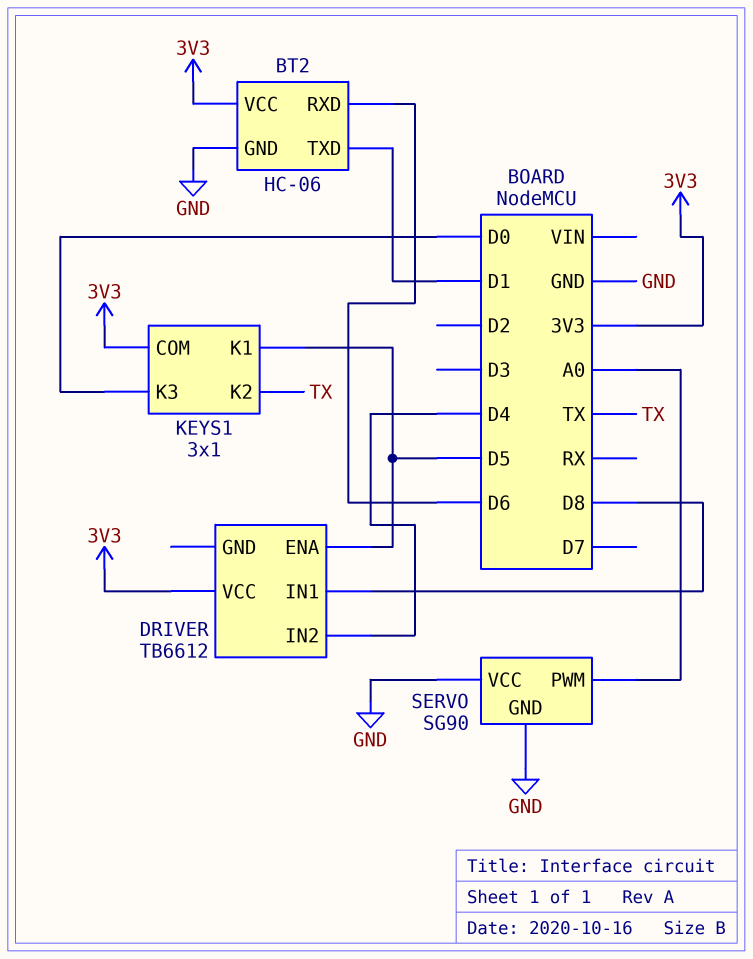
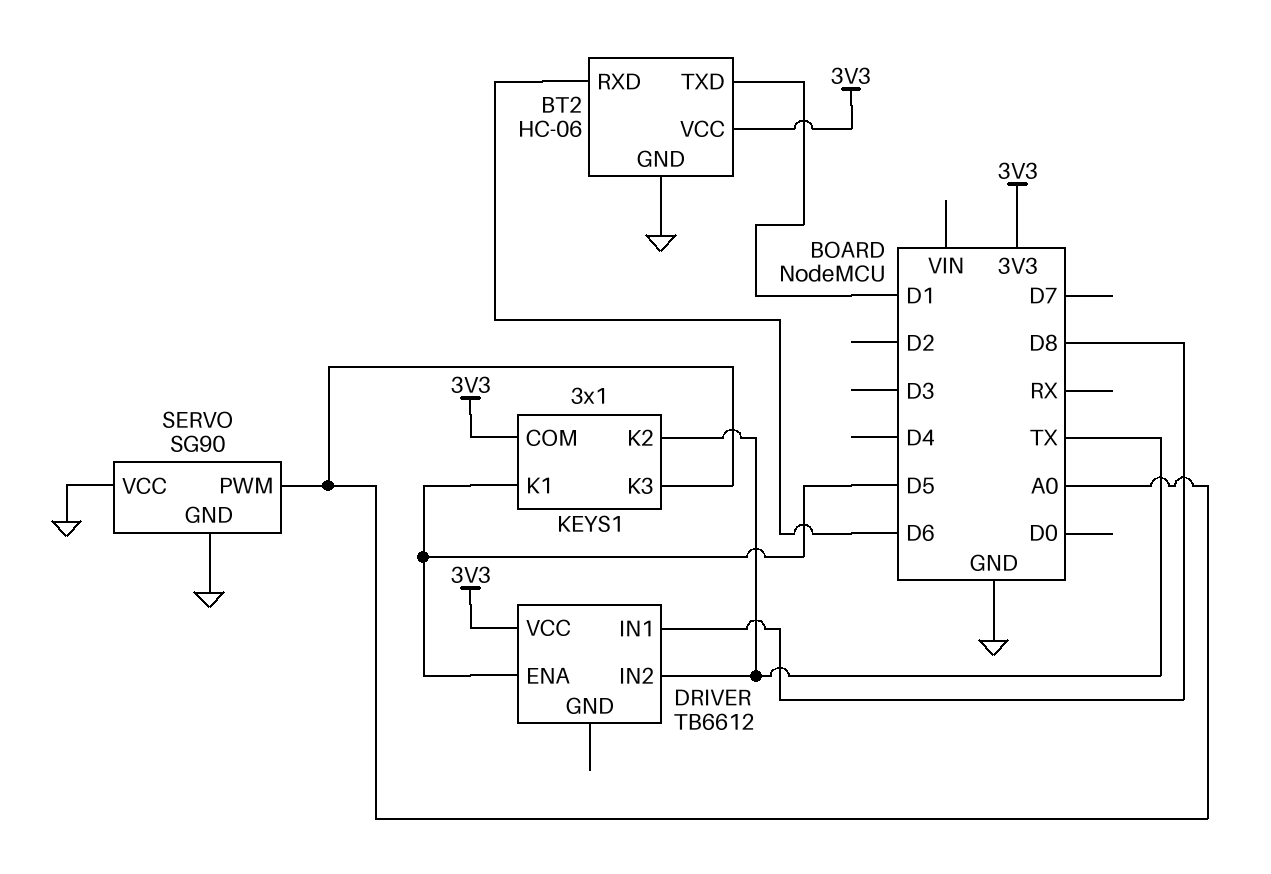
DRIVER pin IN2: D4 -> TX
KEYS1 pin K3: D0 -> A0

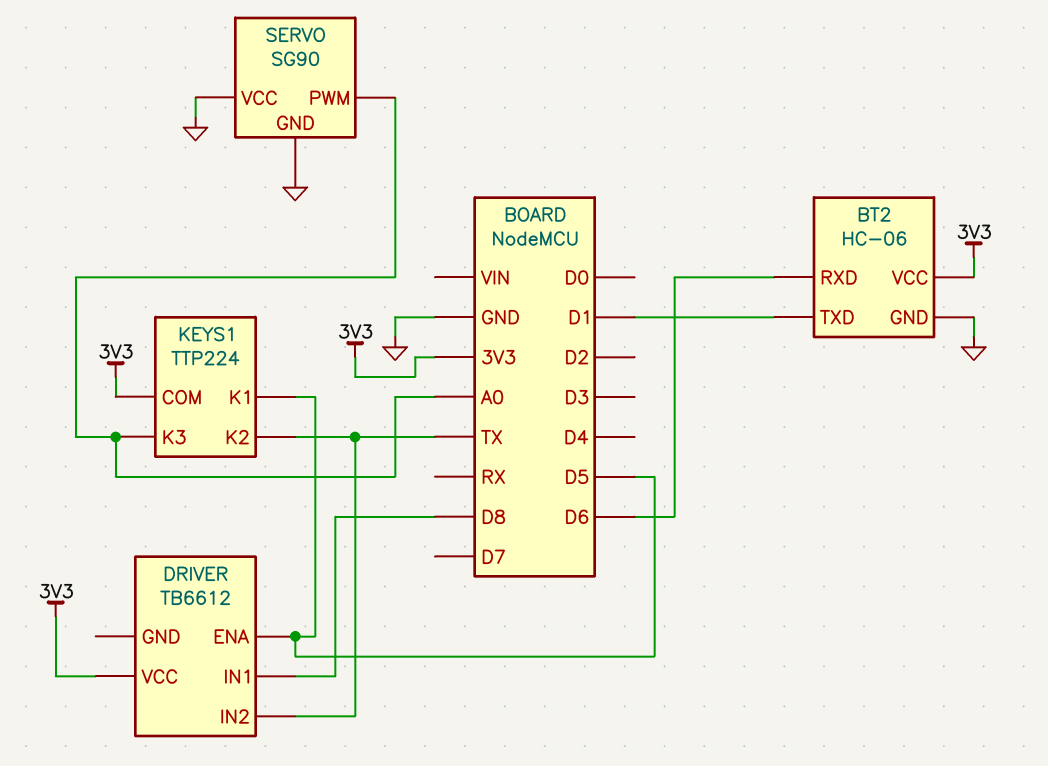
KEYS1: 3x1 -> TTP224

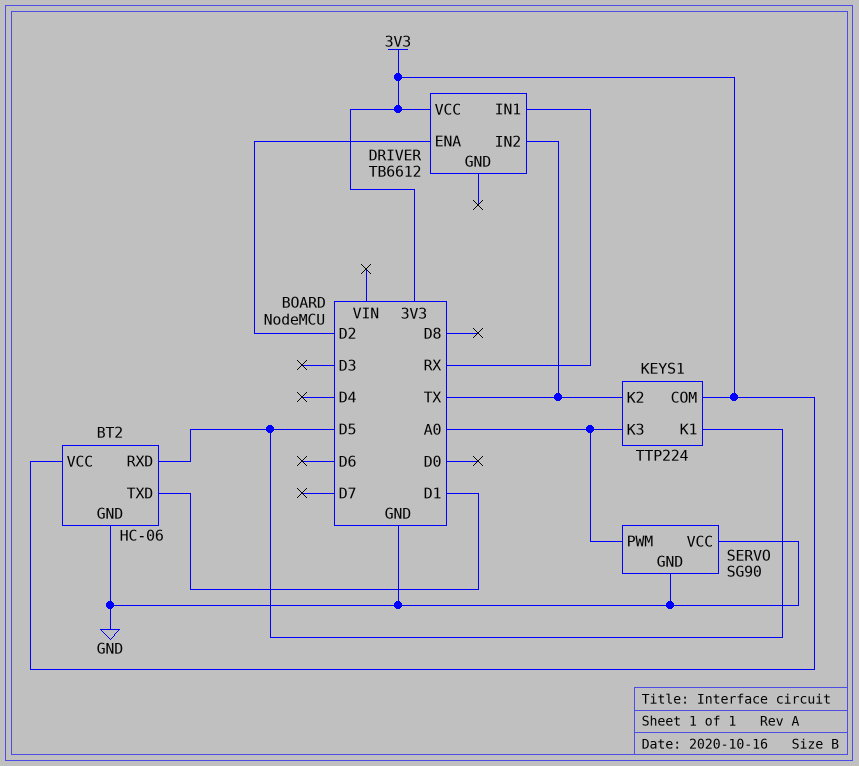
BT2 pin RXD: D6 -> D5
DRIVER pin ENA: D5 -> D2
DRIVER pin IN1: D8 -> RX

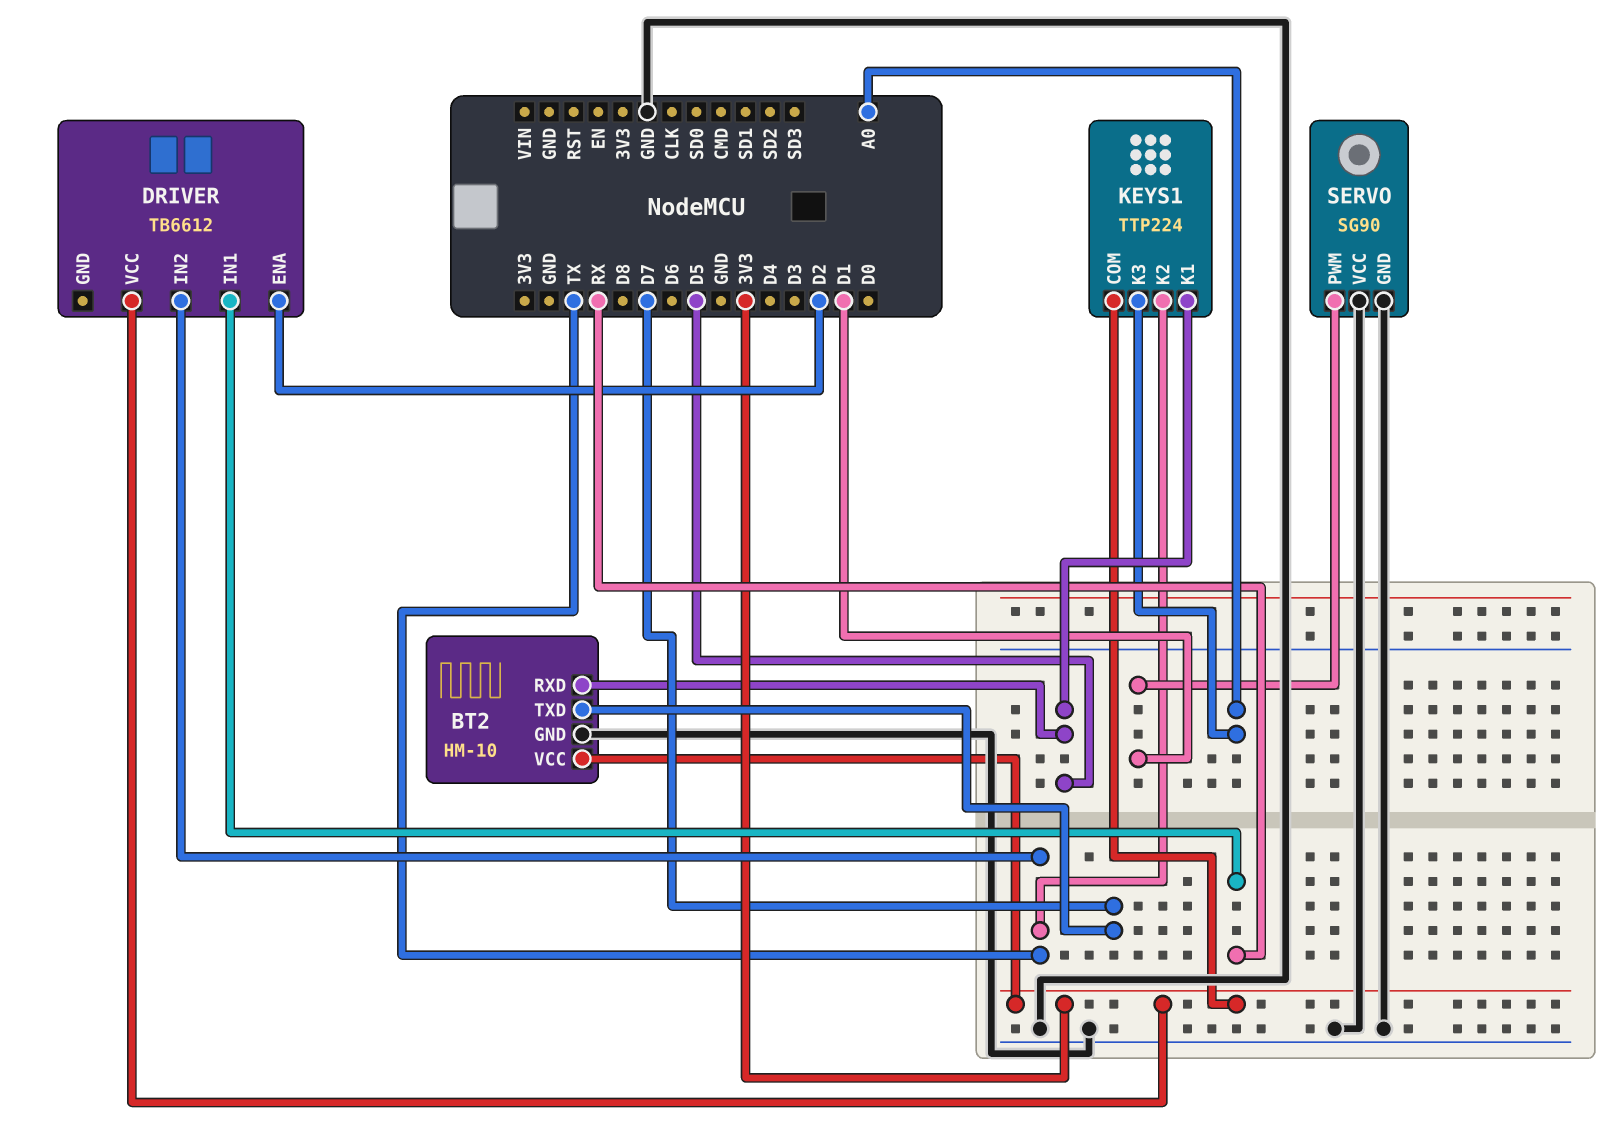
BT2: HC-06 -> HM-10
BT2 pin TXD: D1 -> D7
SERVO pin PWM: A0 -> D1

